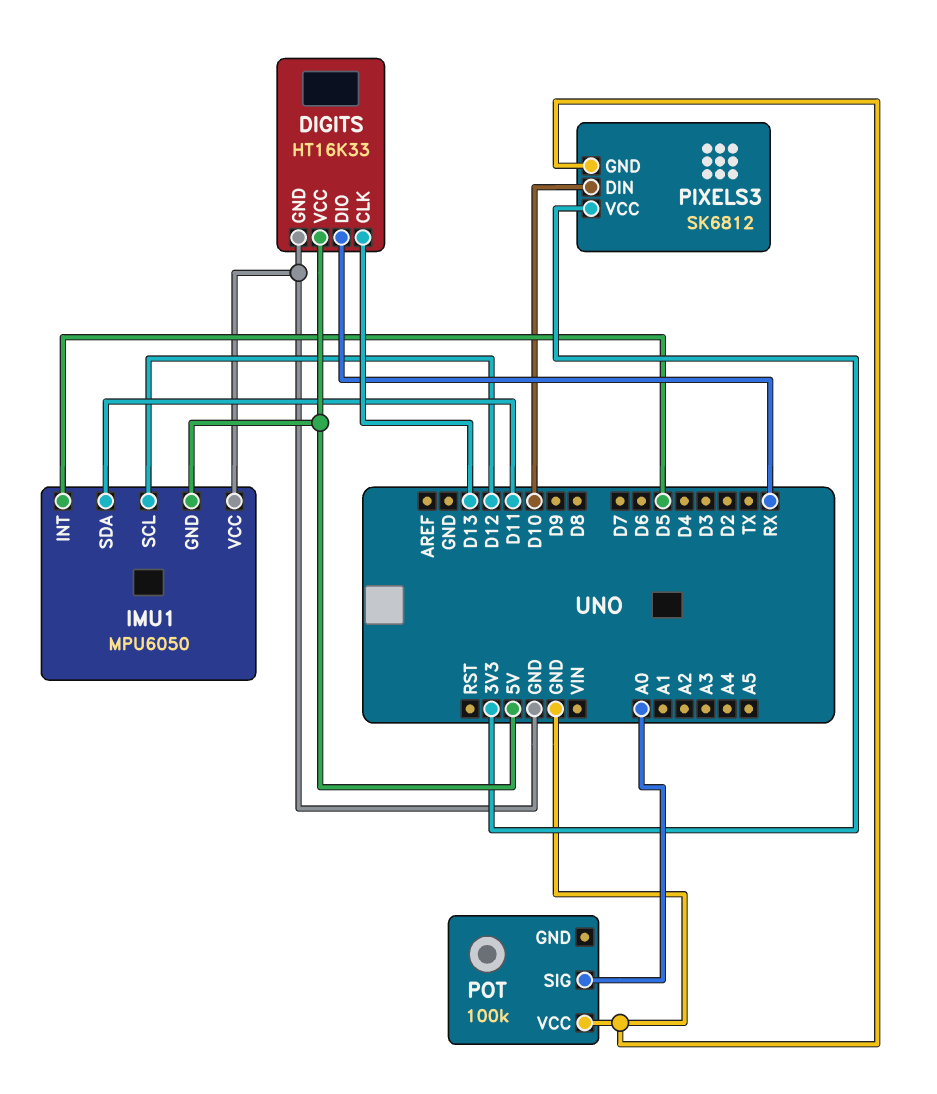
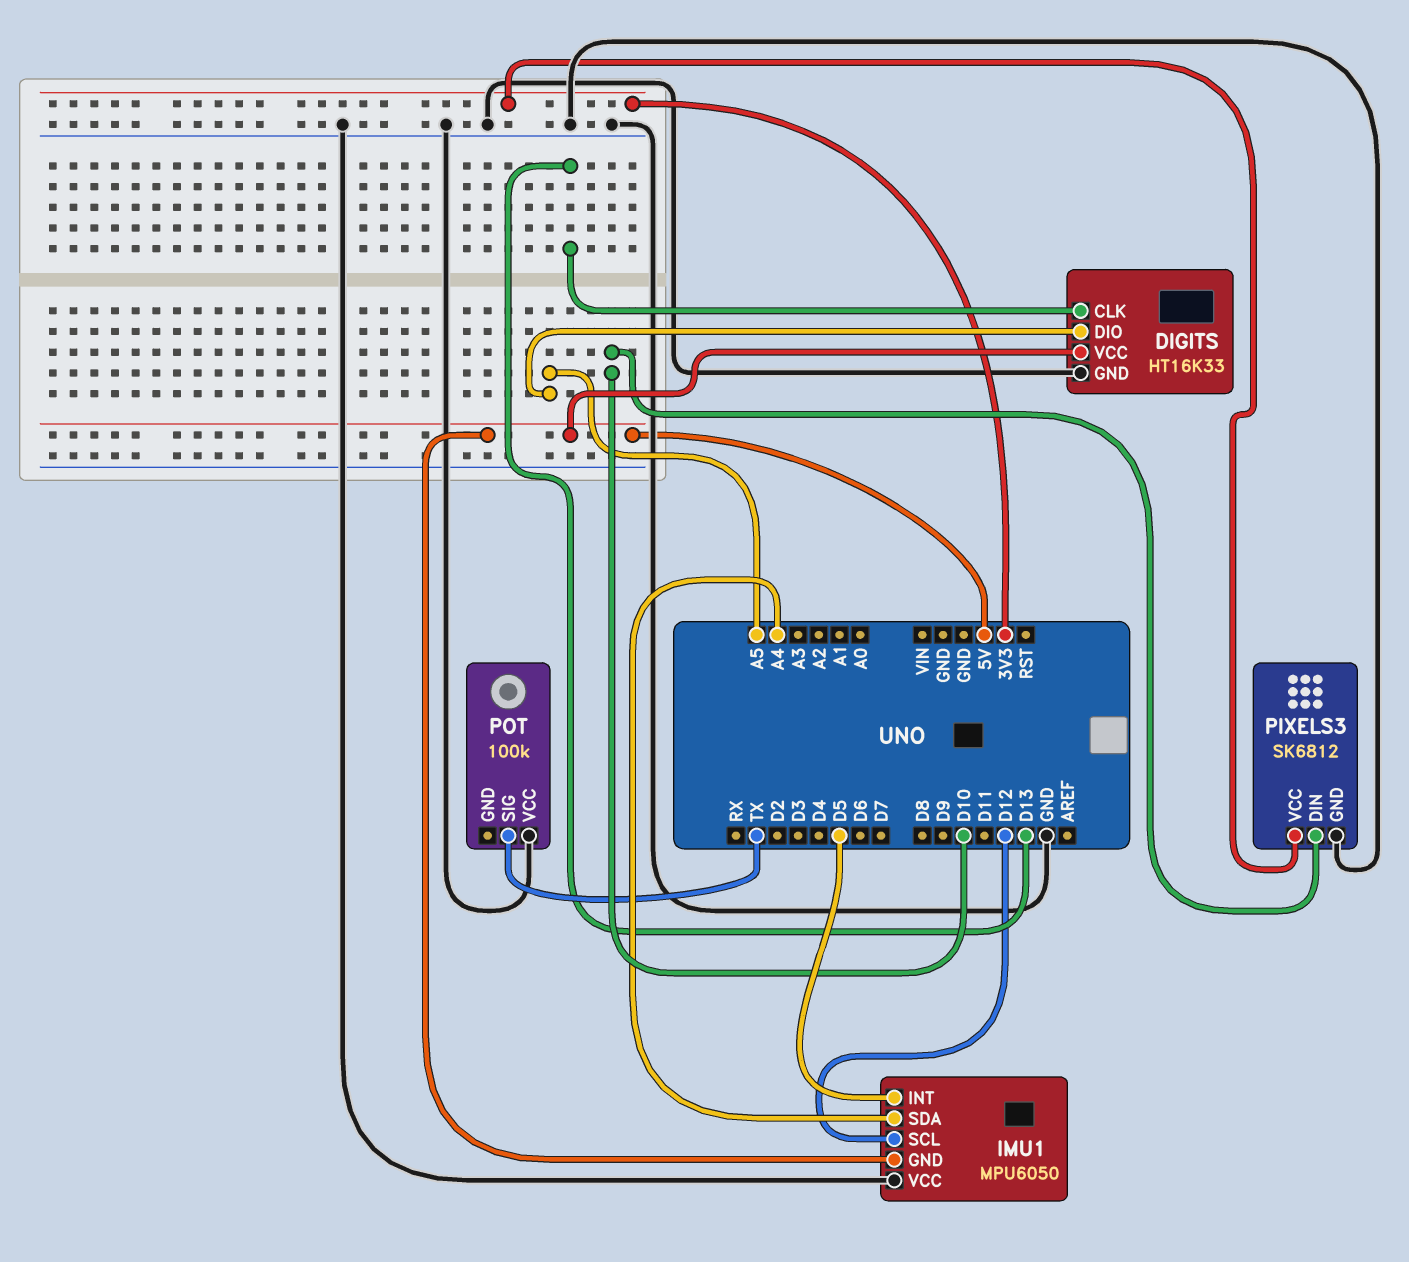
DIGITS pin DIO: RX -> A5
IMU1 pin SDA: D11 -> A4
POT pin SIG: A0 -> TX

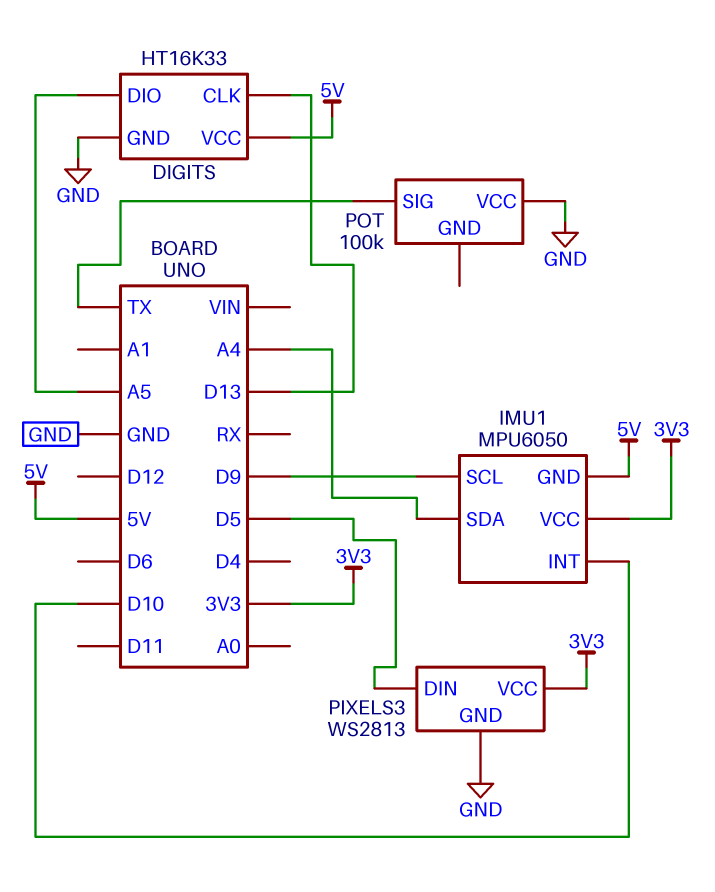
IMU1 pin INT: D5 -> D10
IMU1 pin SCL: D12 -> D9
IMU1 pin VCC: GND -> 3V3
PIXELS3: SK6812 -> WS2813
PIXELS3 pin DIN: D10 -> D5

